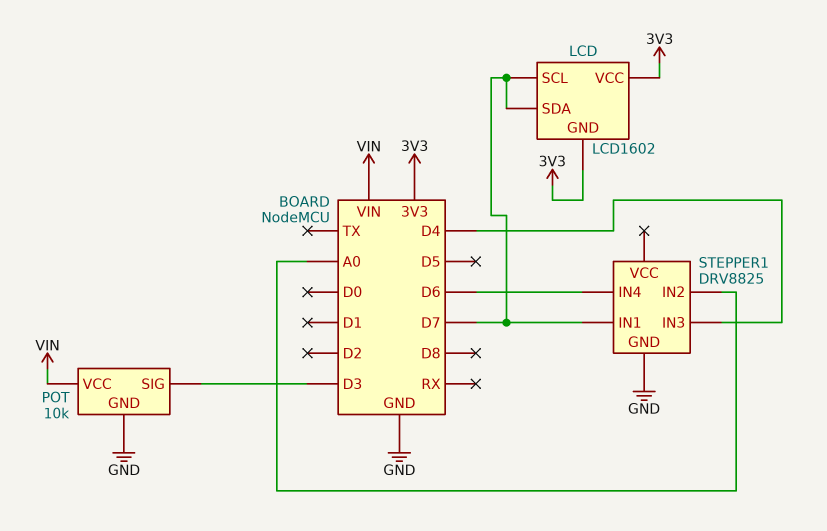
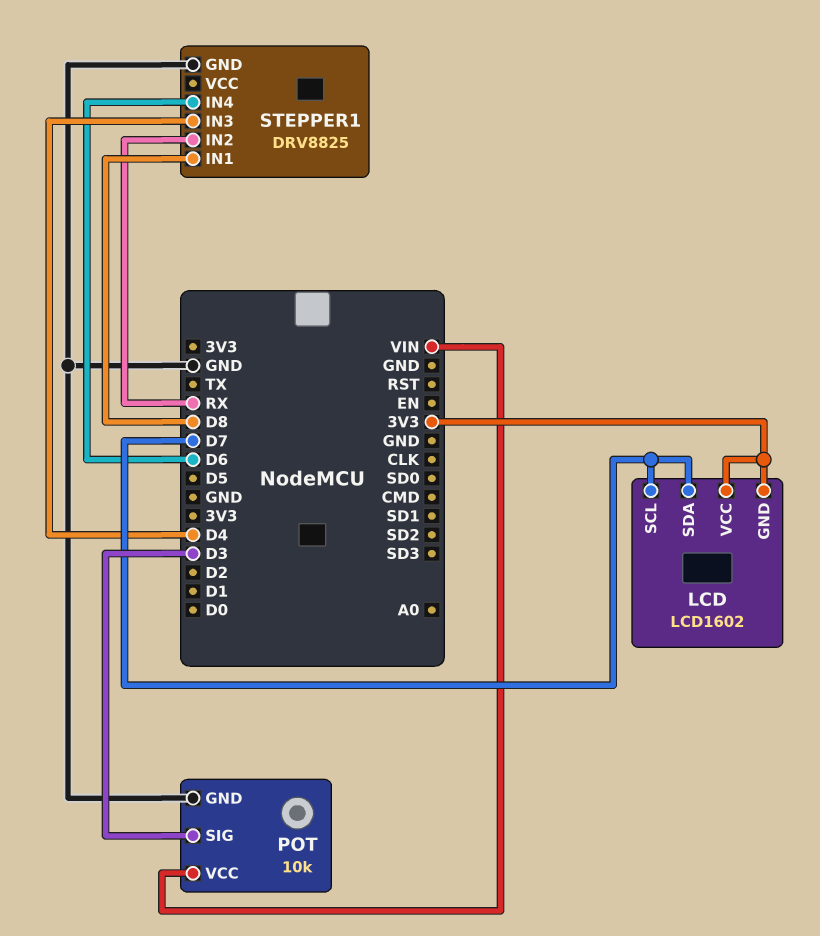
STEPPER1 pin IN1: D7 -> D8
STEPPER1 pin IN2: A0 -> RX

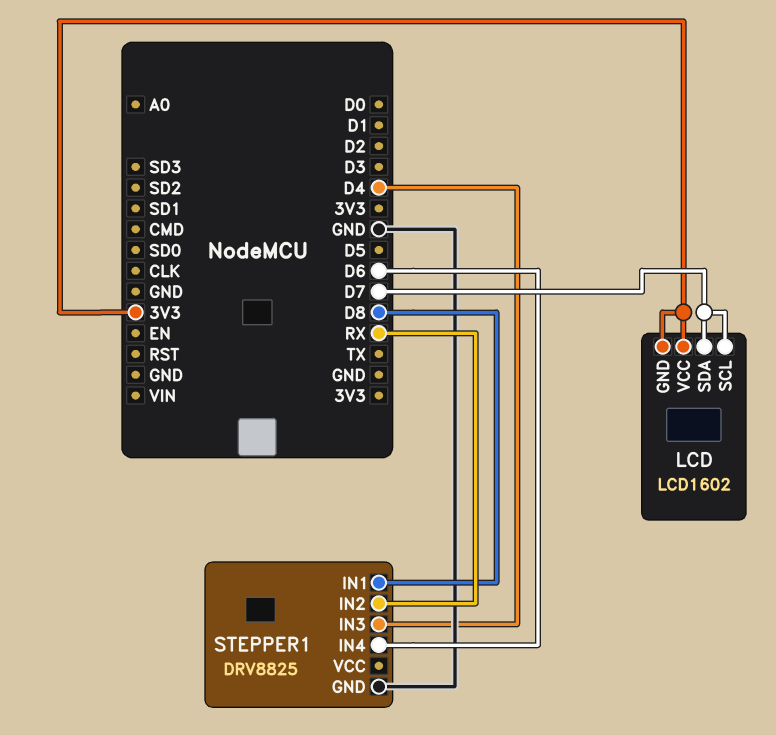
POT: 10k -> none
POT pin GND: GND -> none
POT pin SIG: D3 -> none
POT pin VCC: VIN -> none

